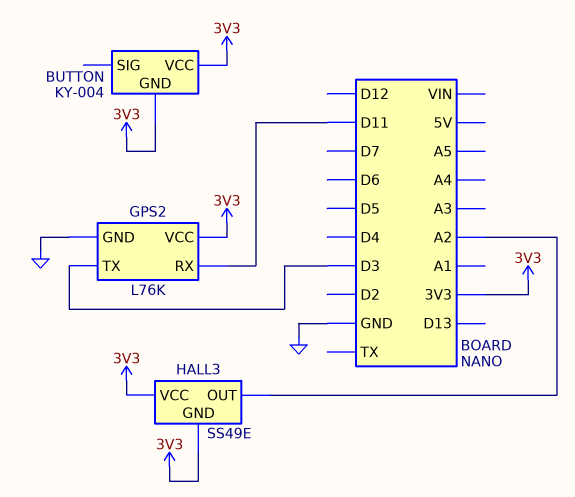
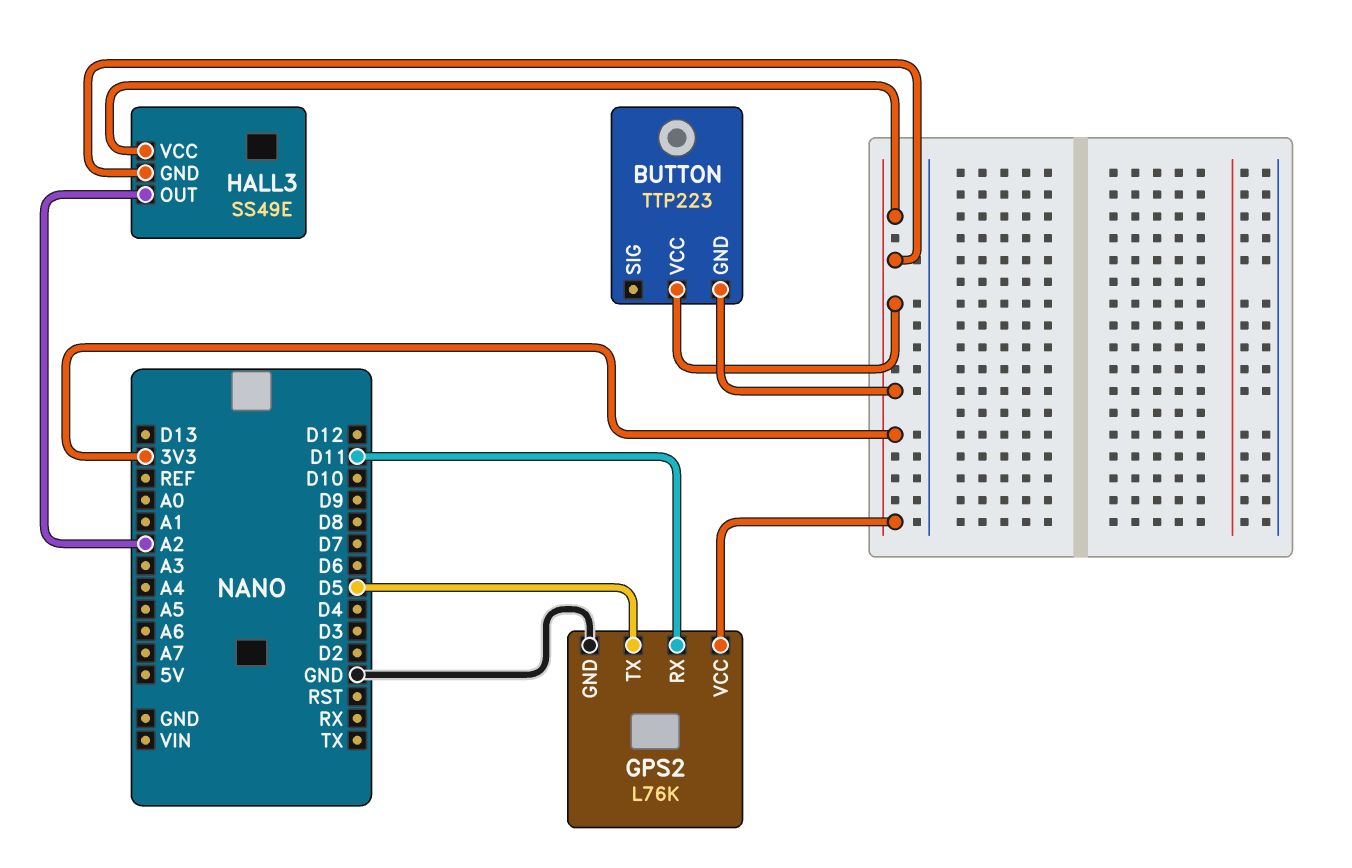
BUTTON: KY-004 -> TTP223
GPS2 pin TX: D3 -> D5

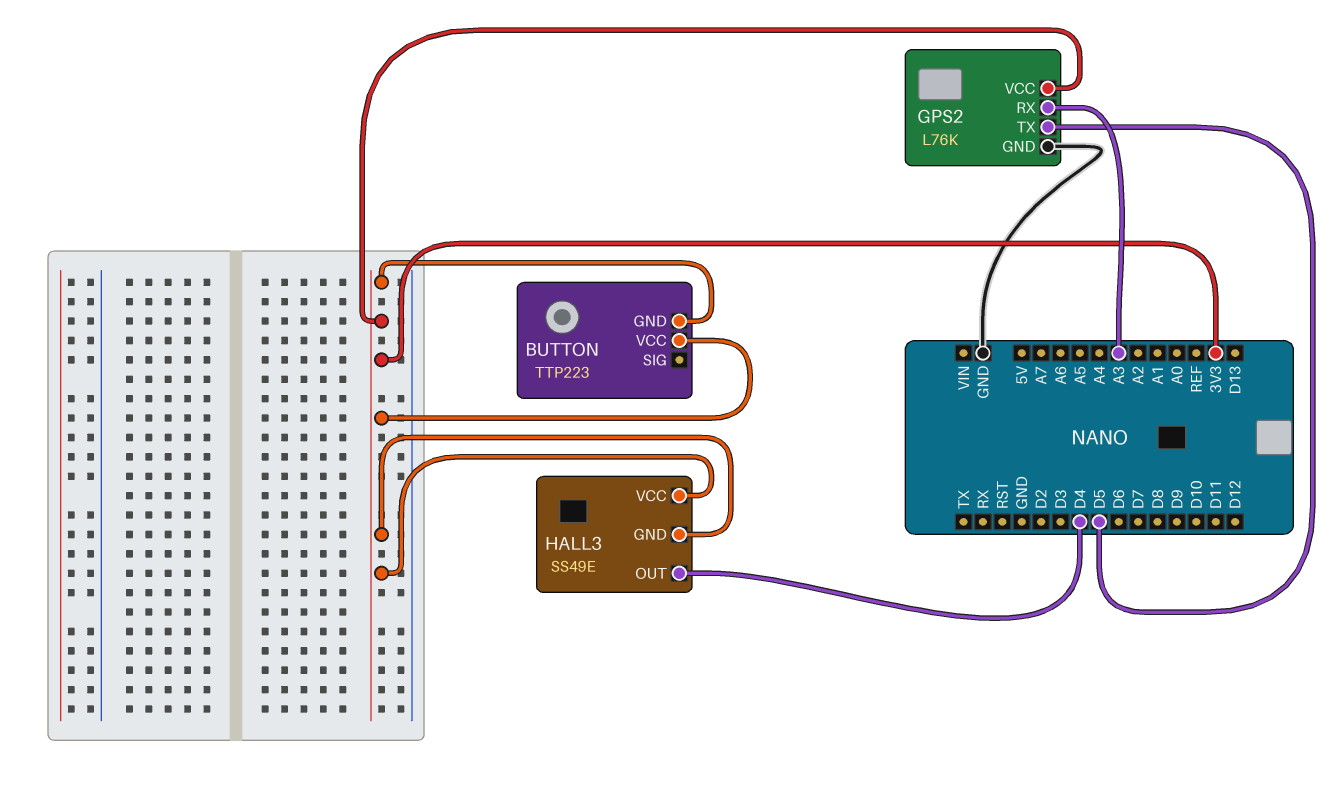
GPS2 pin RX: D11 -> A3
HALL3 pin OUT: A2 -> D4

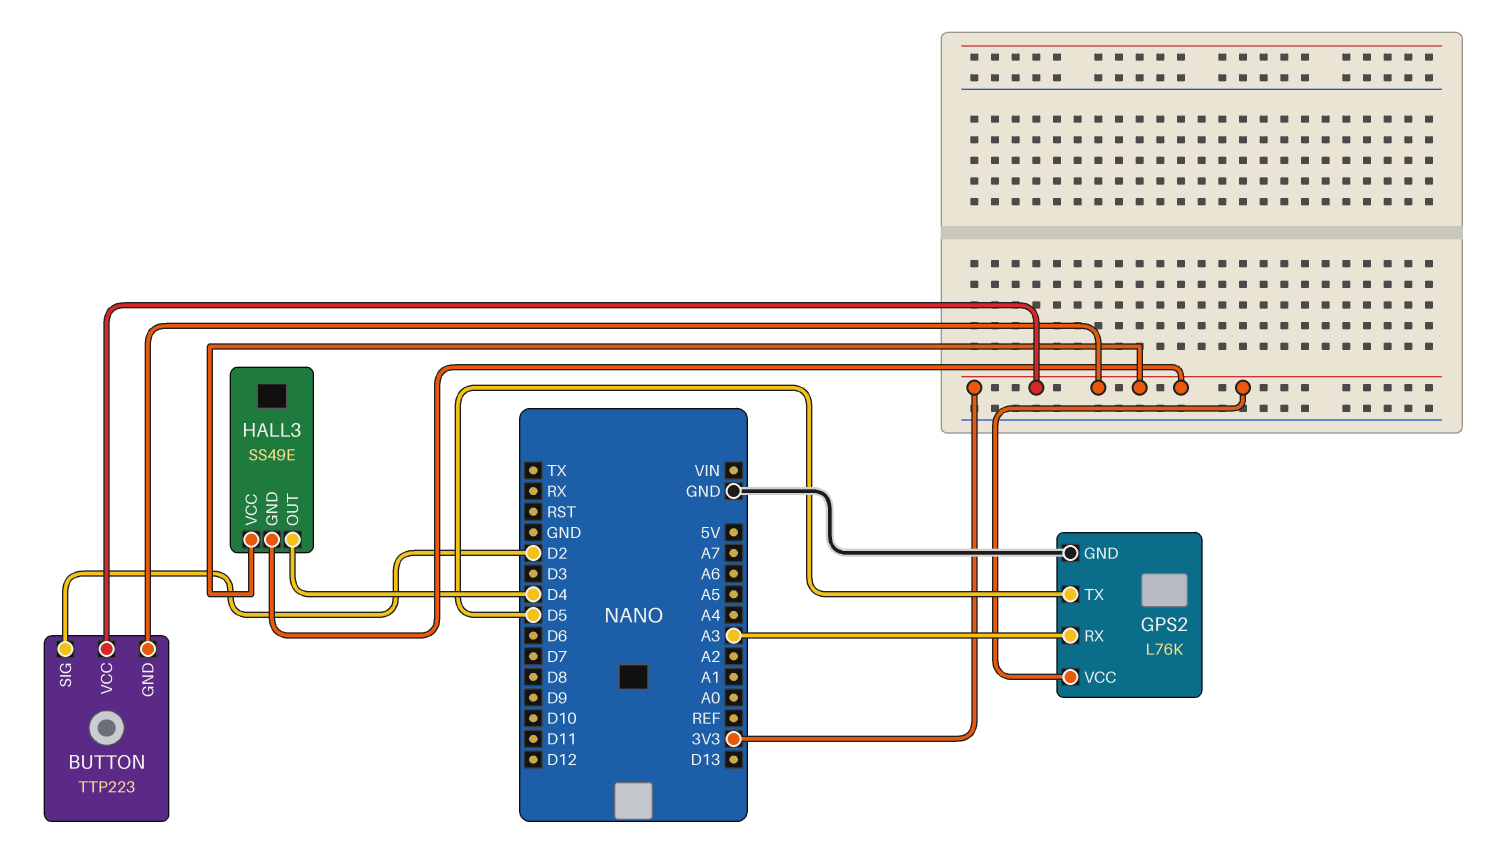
BUTTON pin SIG: none -> D2

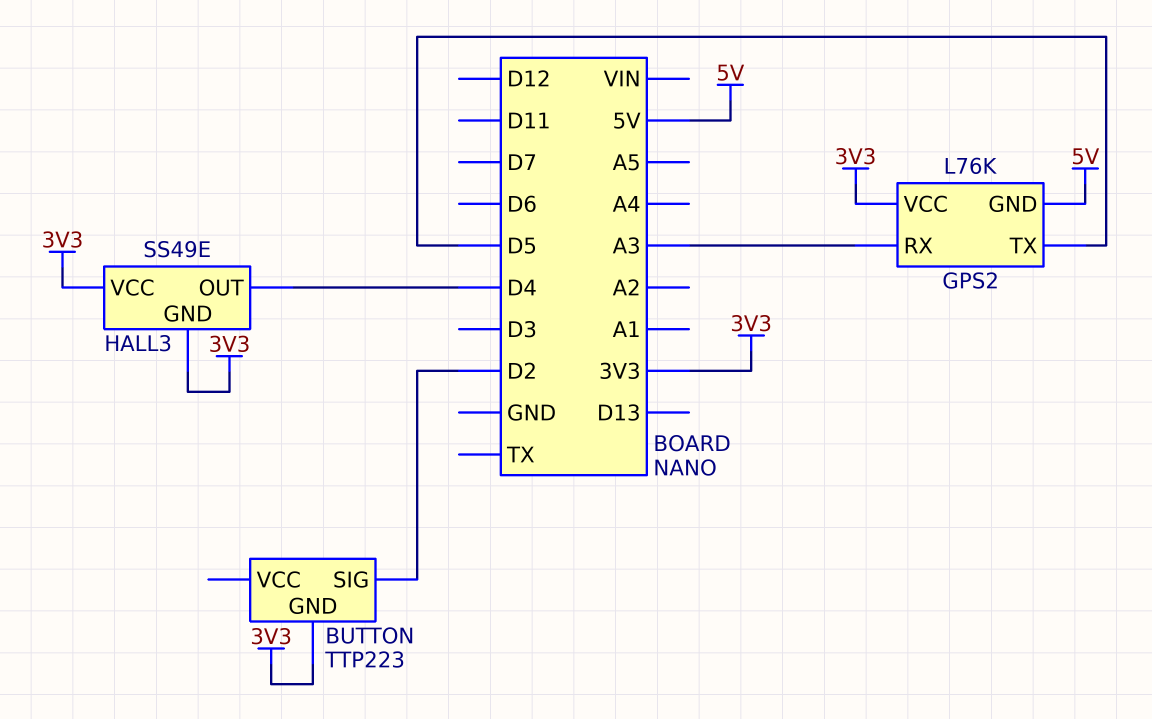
BUTTON pin VCC: 3V3 -> none
GPS2 pin GND: GND -> 5V

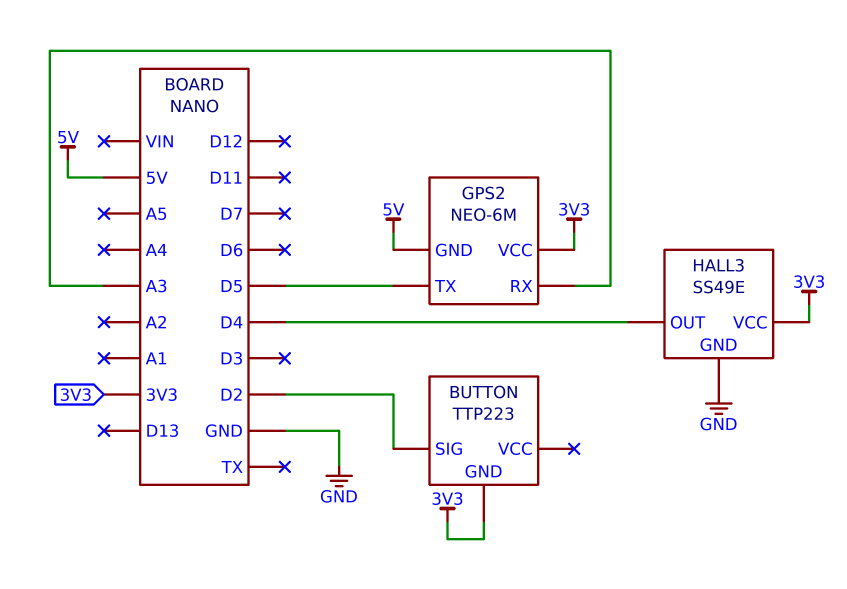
GPS2: L76K -> NEO-6M
HALL3 pin GND: 3V3 -> GND

